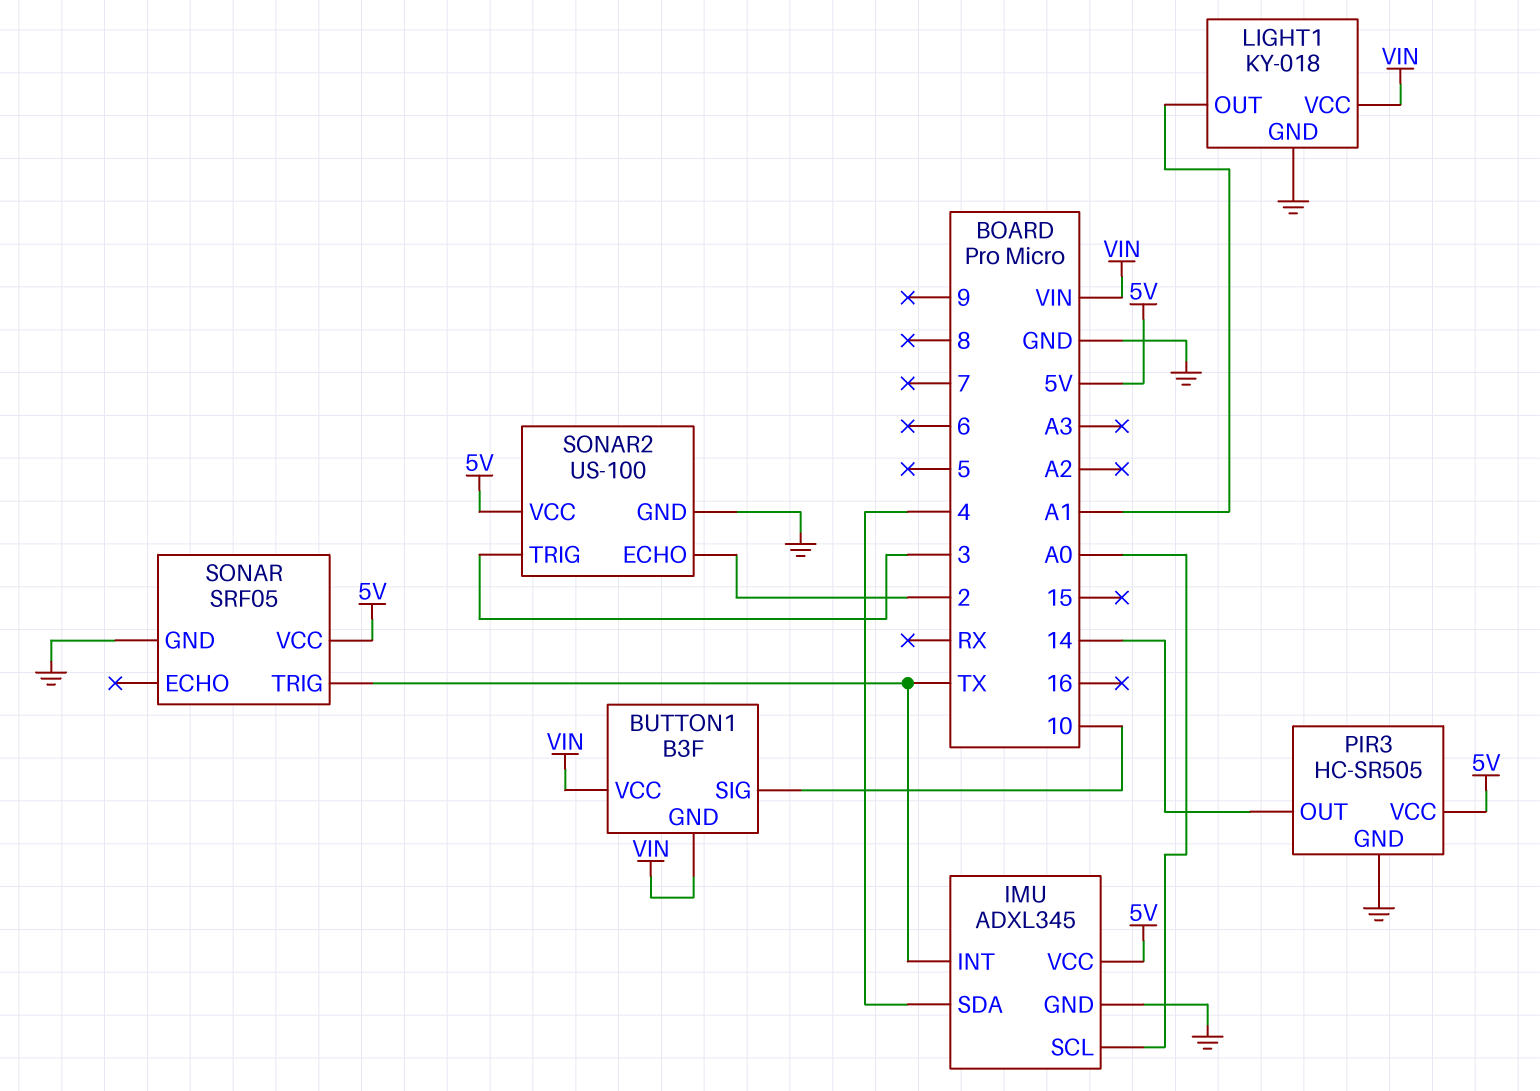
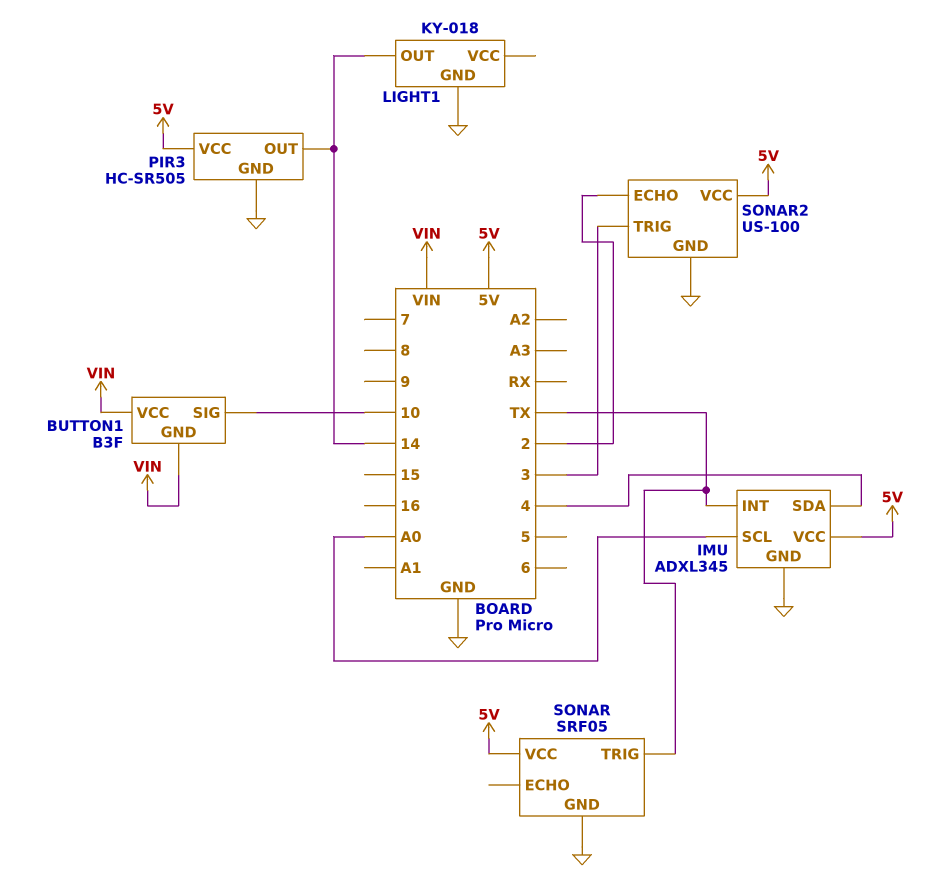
LIGHT1 pin OUT: A1 -> 14
LIGHT1 pin VCC: VIN -> none

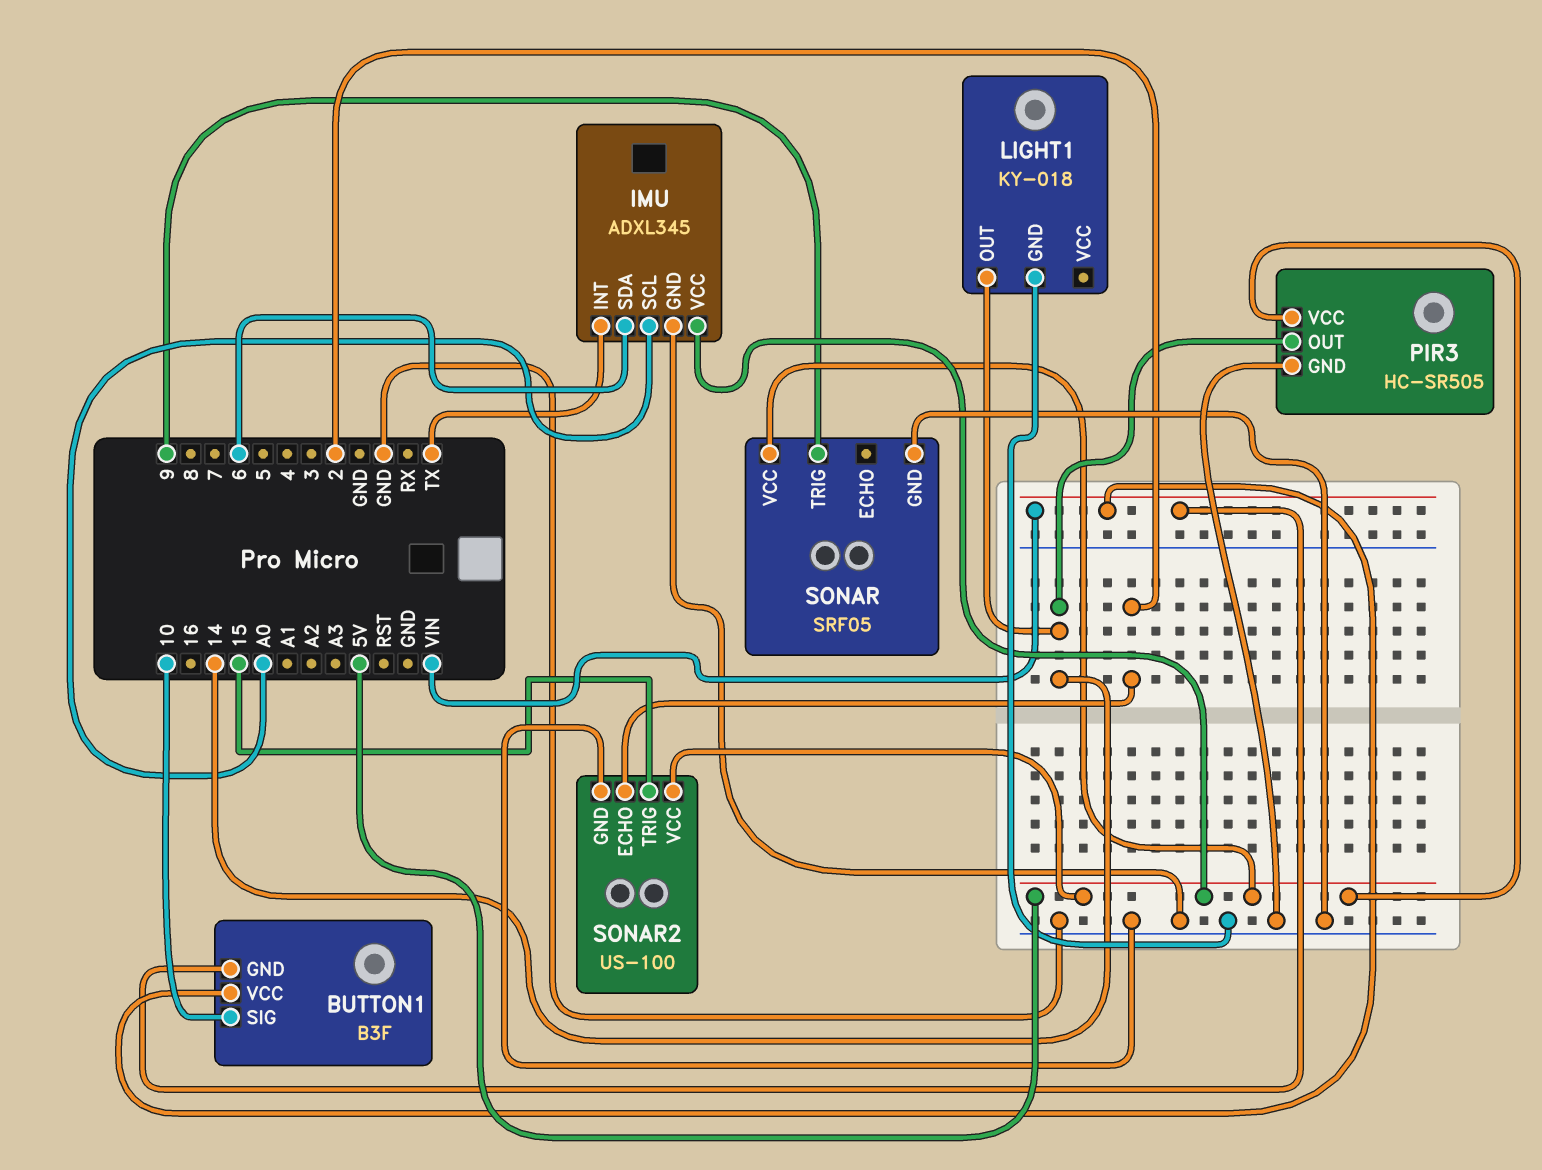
IMU pin SDA: 4 -> 6
SONAR pin TRIG: TX -> 9
SONAR2 pin TRIG: 3 -> 15

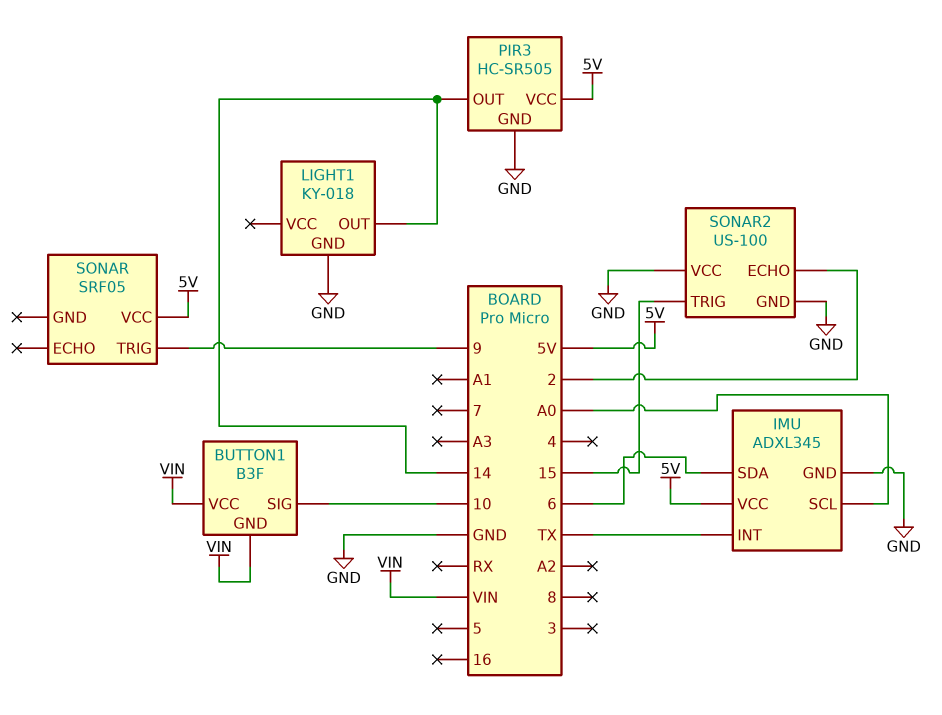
SONAR pin GND: GND -> none
SONAR2 pin VCC: 5V -> GND

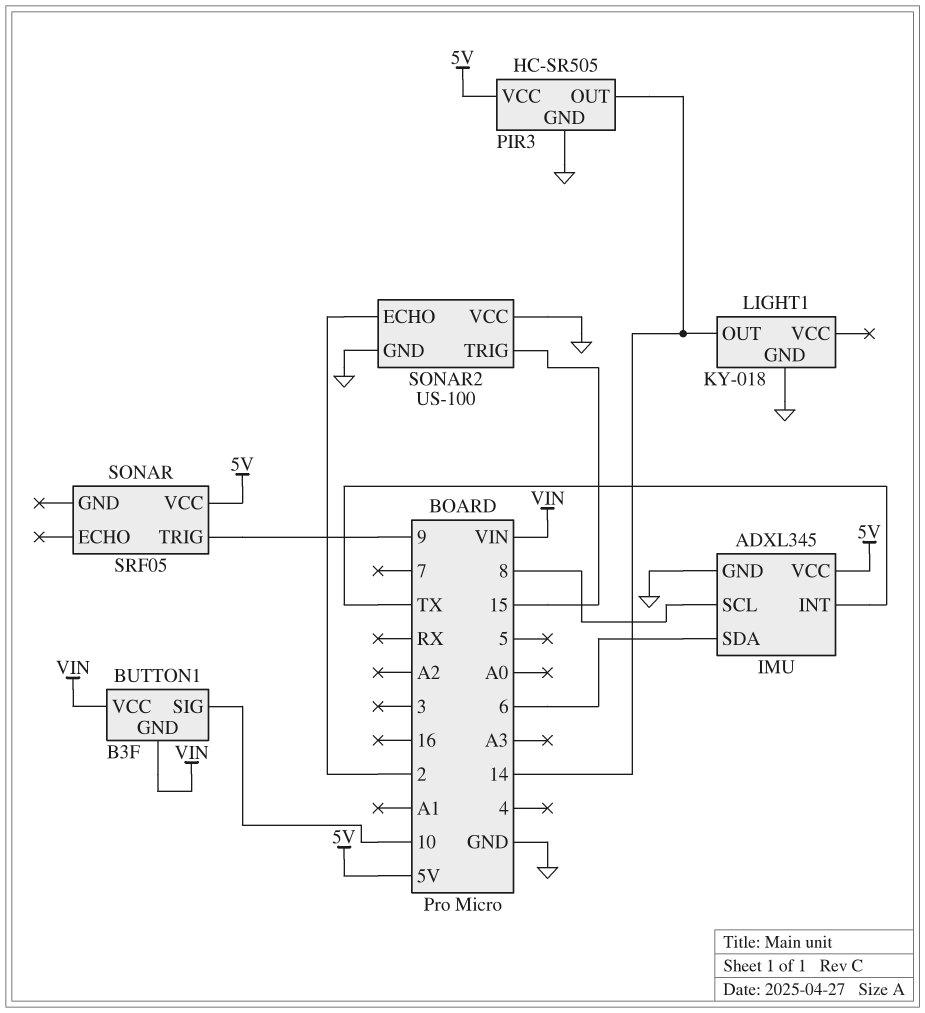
IMU pin SCL: A0 -> 8

